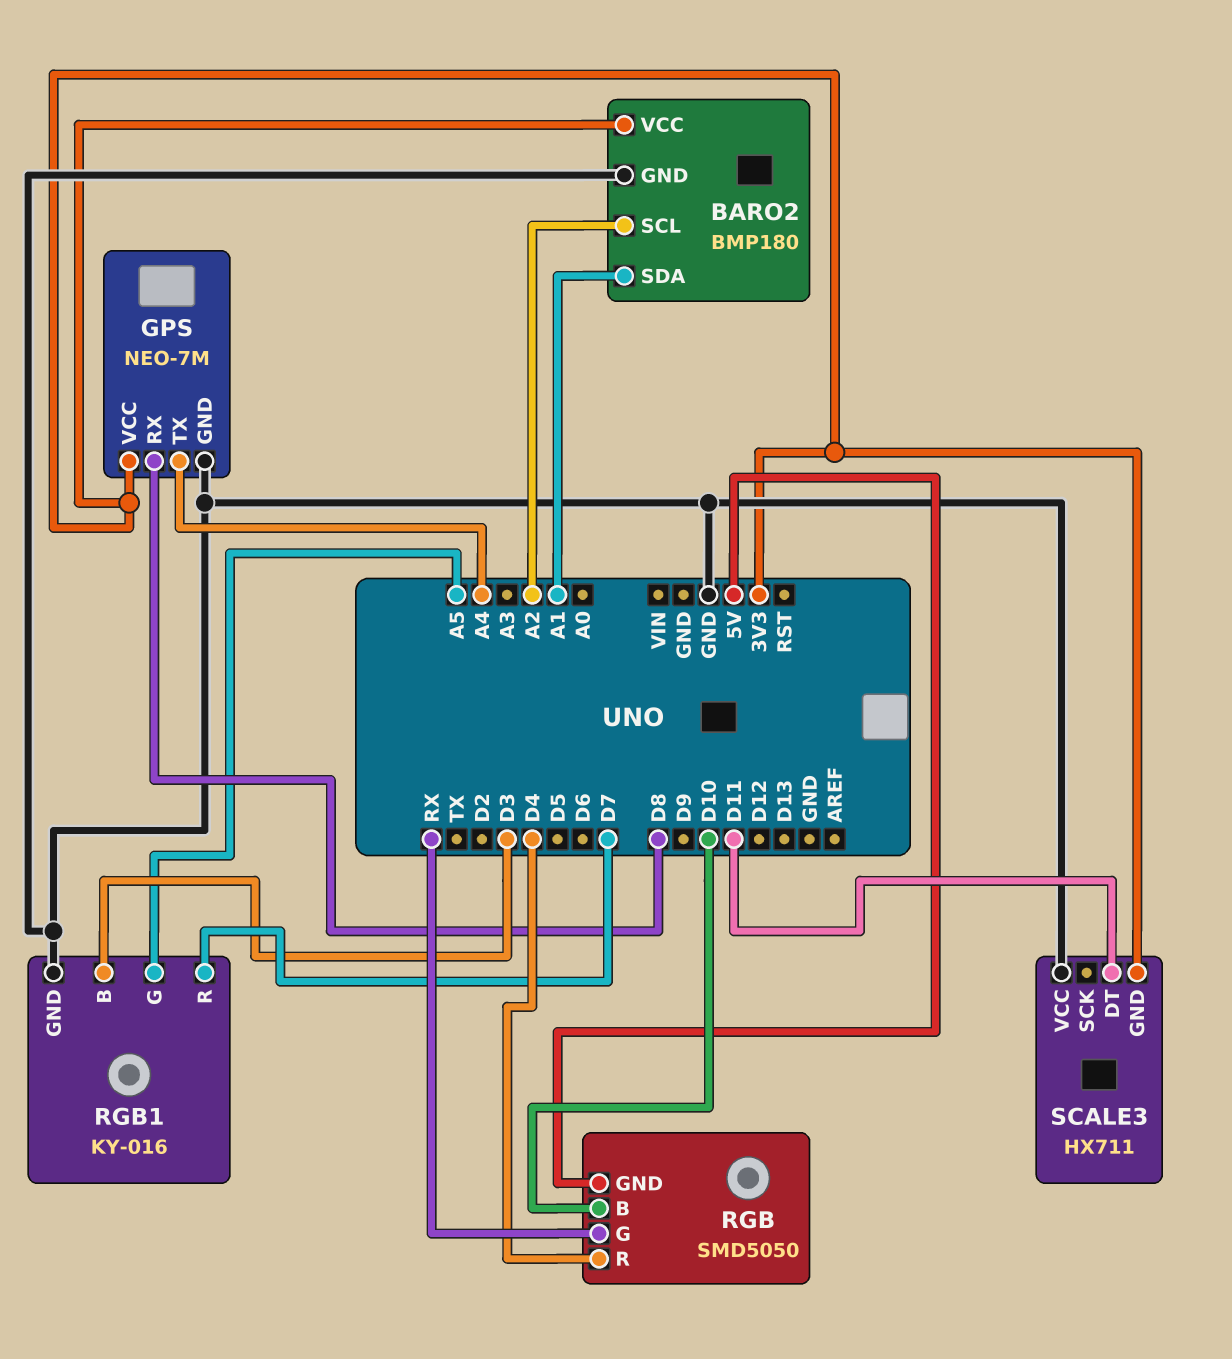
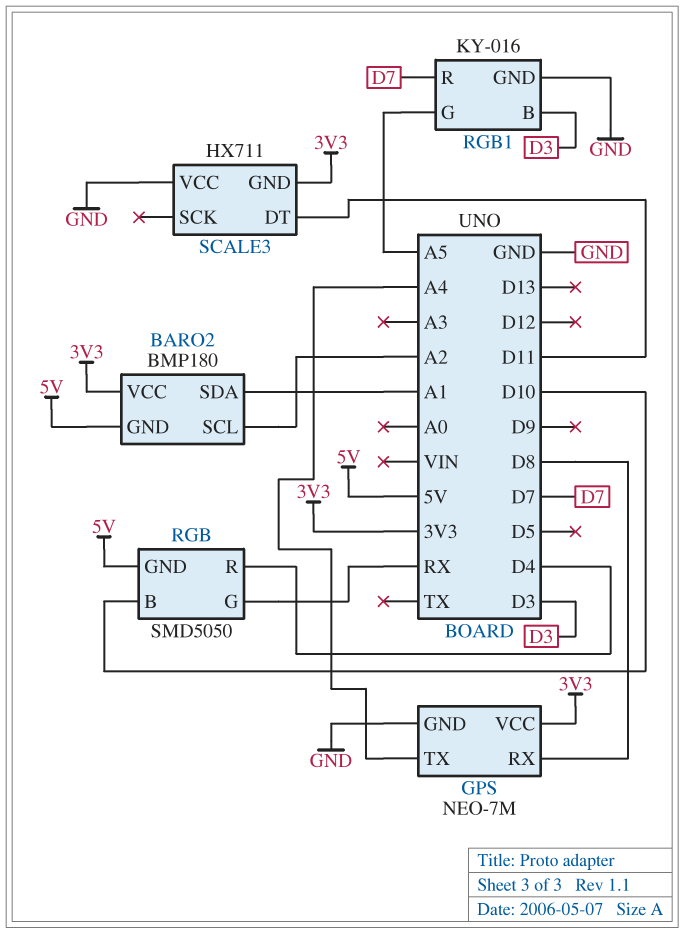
BARO2 pin GND: GND -> 5V

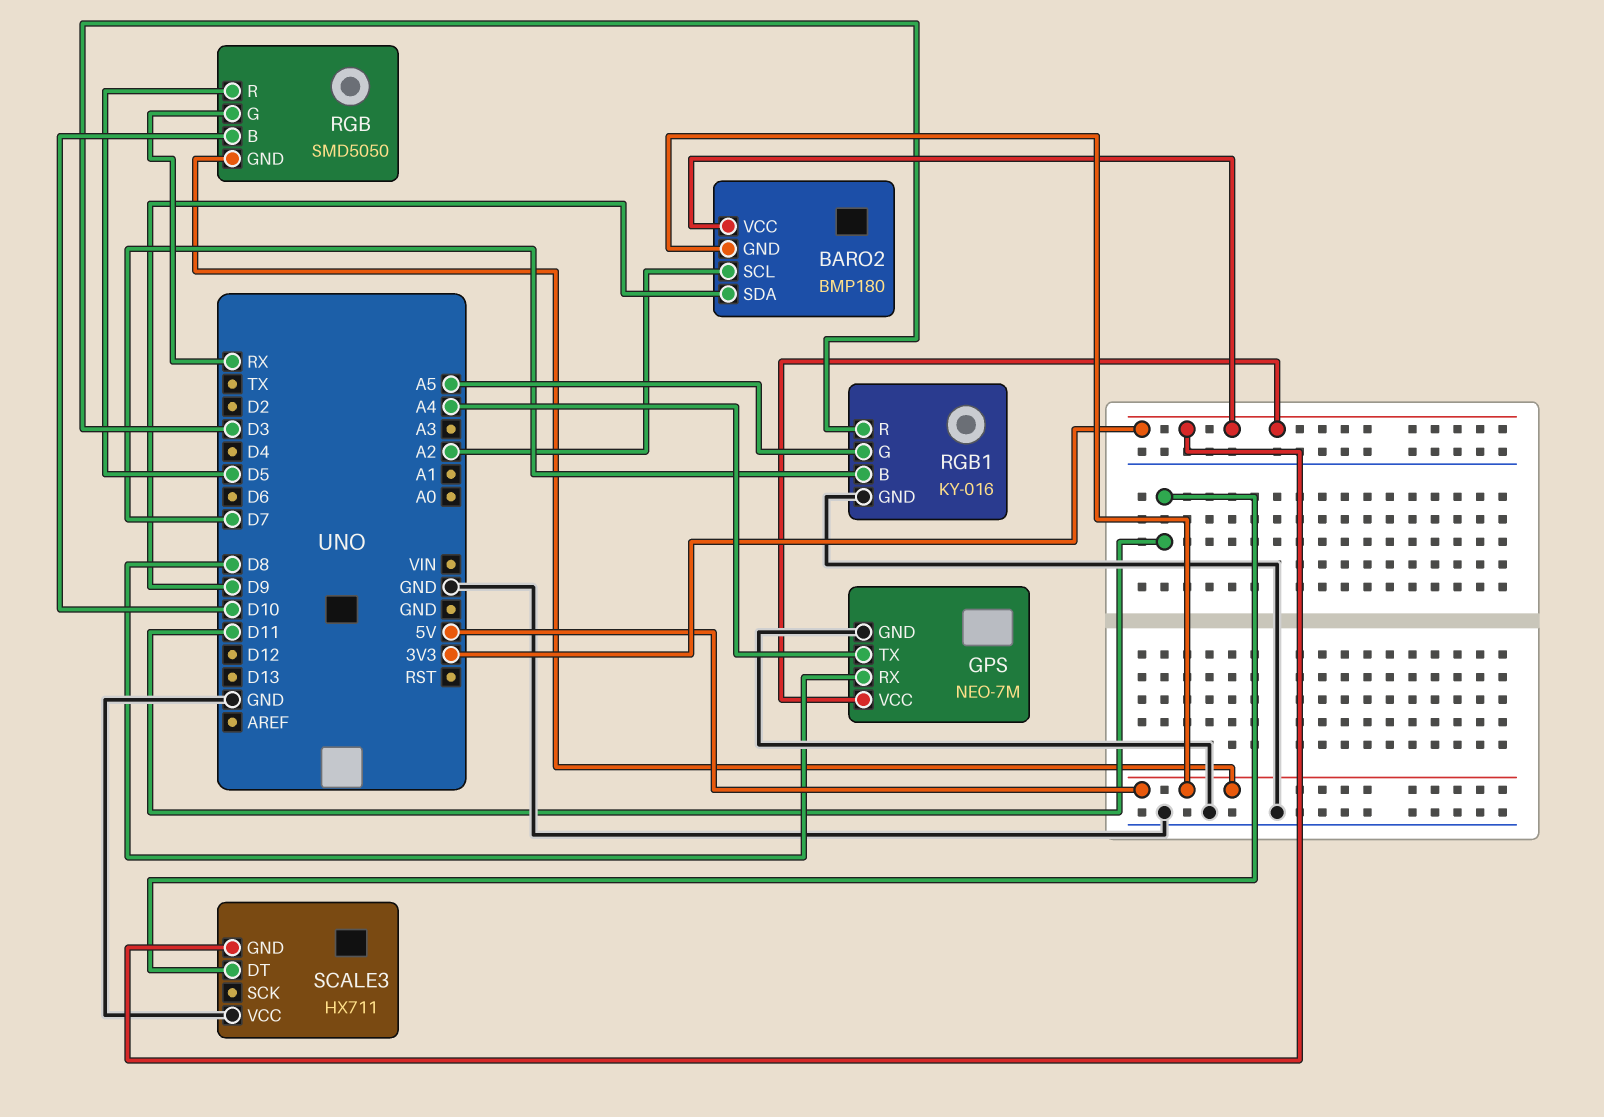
BARO2 pin SDA: A1 -> D9
RGB pin R: D4 -> D5
RGB1 pin B: D3 -> D7
RGB1 pin R: D7 -> D3

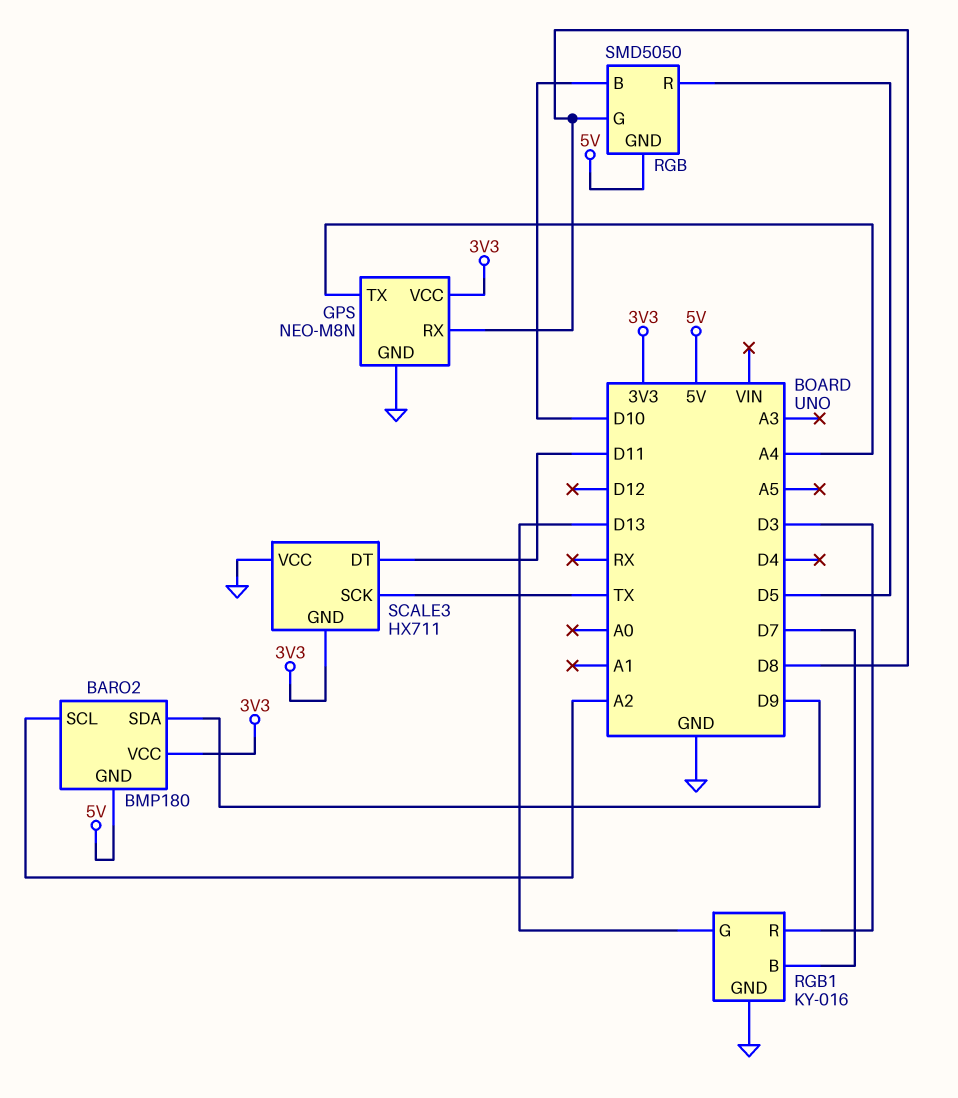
GPS: NEO-7M -> NEO-M8N
RGB pin G: RX -> D8
RGB1 pin G: A5 -> D13
SCALE3 pin SCK: none -> TX

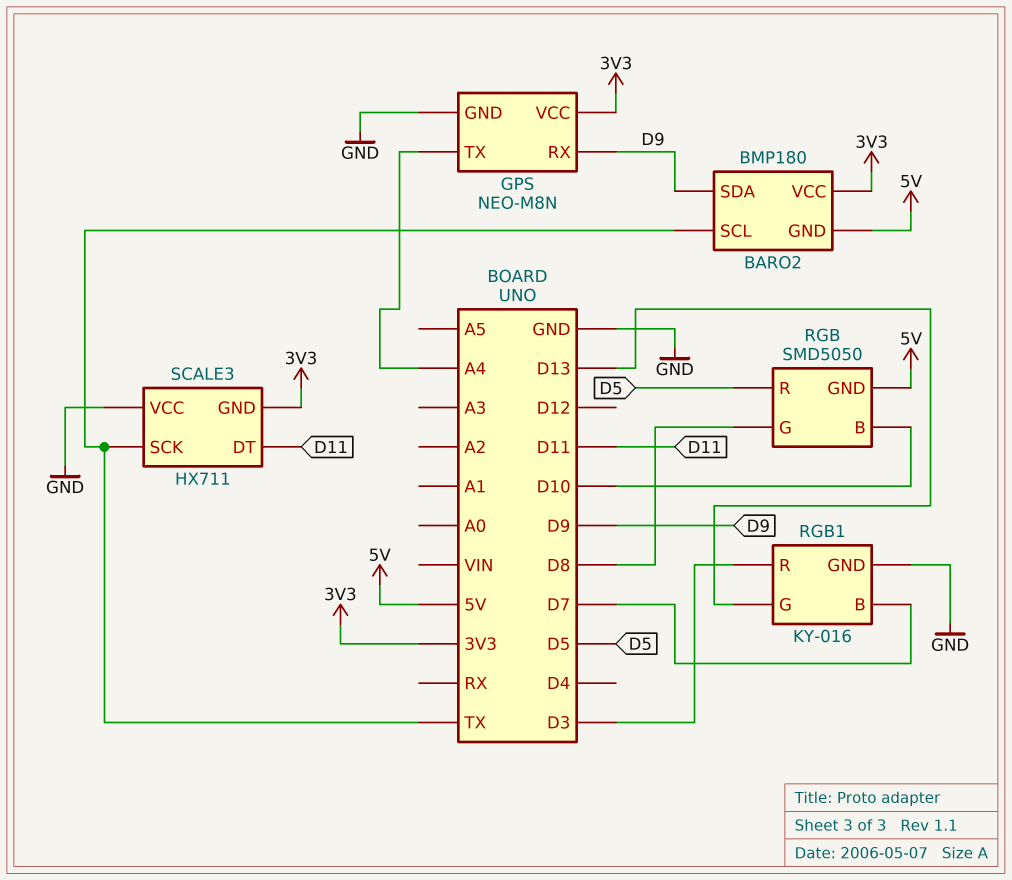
BARO2 pin SCL: A2 -> TX
GPS pin RX: D8 -> D9

